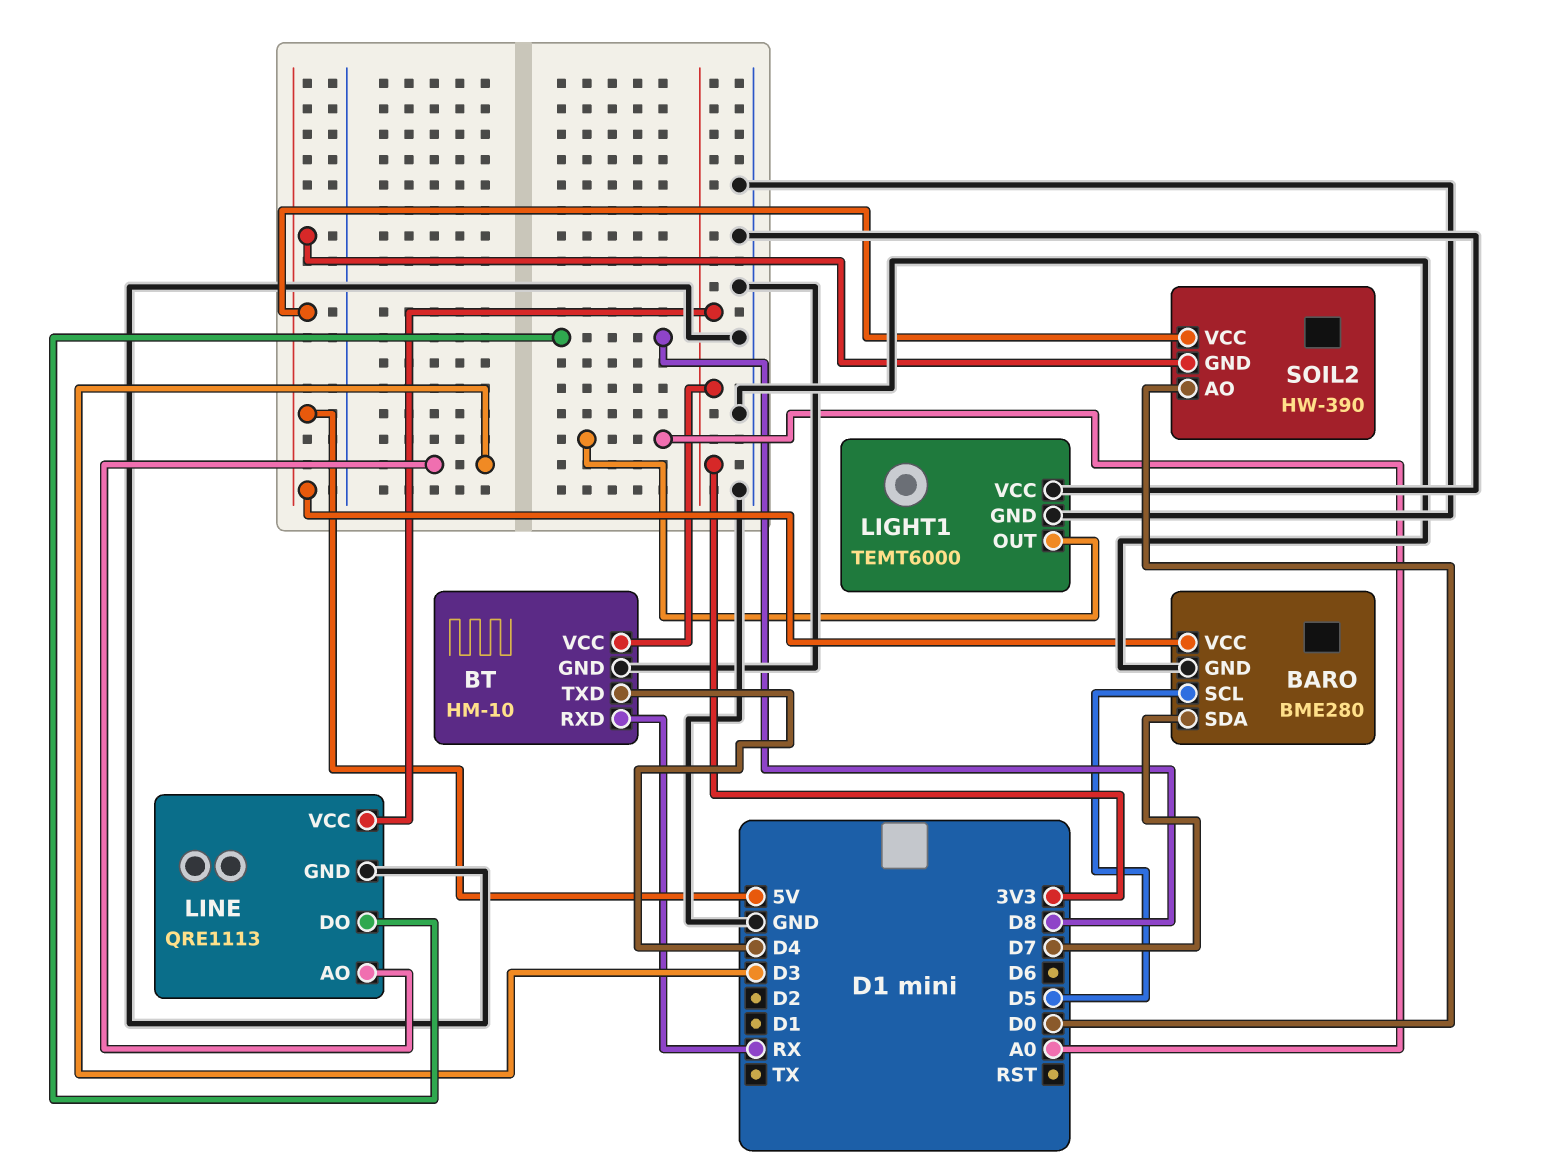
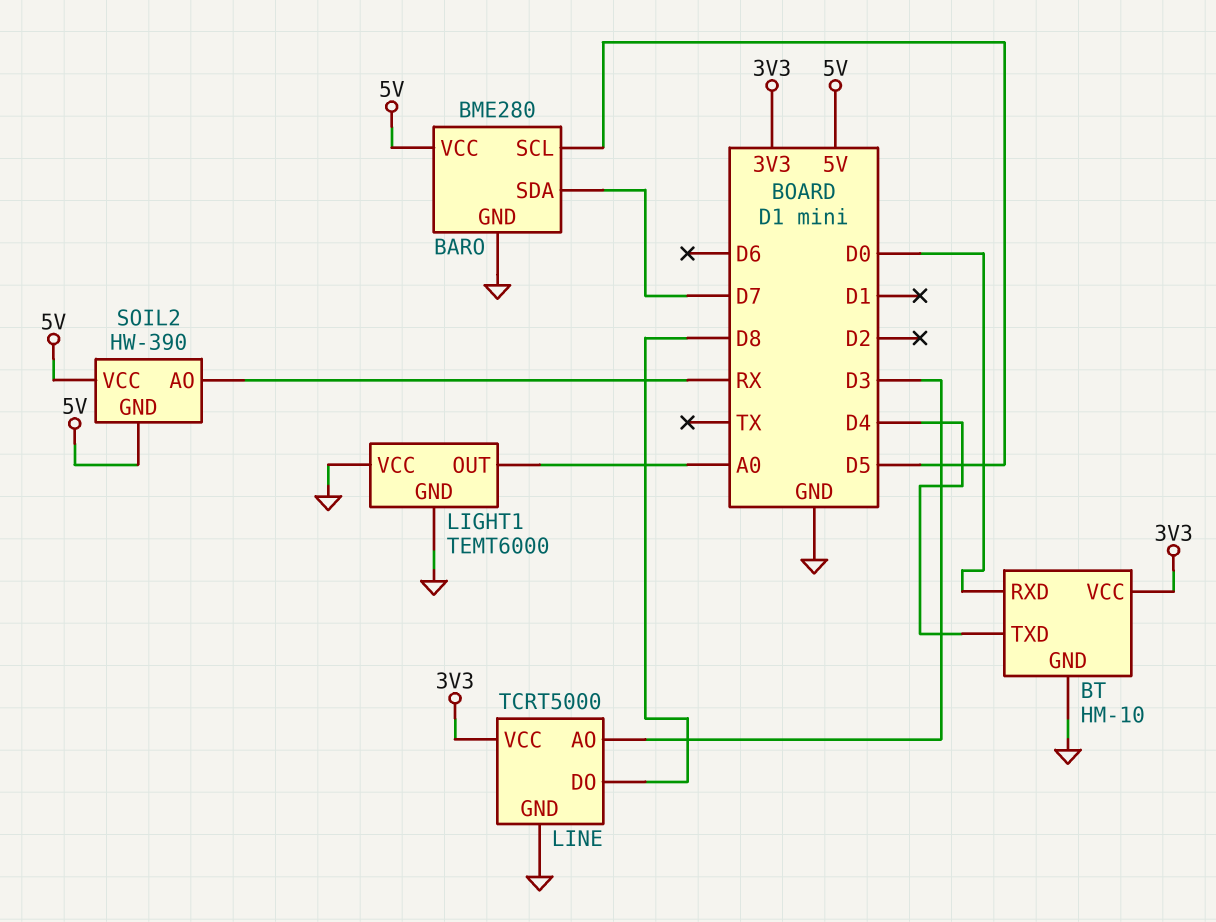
BT pin RXD: RX -> D0
LINE: QRE1113 -> TCRT5000
SOIL2 pin AO: D0 -> RX

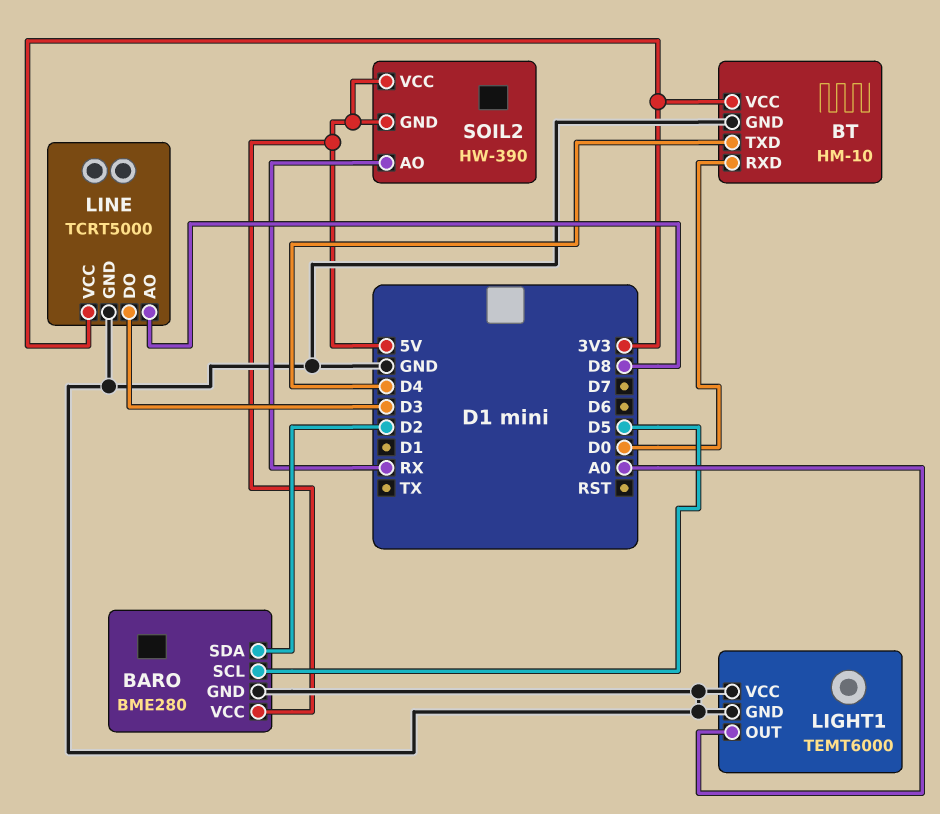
BARO pin SDA: D7 -> D2
LINE pin AO: D3 -> D8
LINE pin DO: D8 -> D3

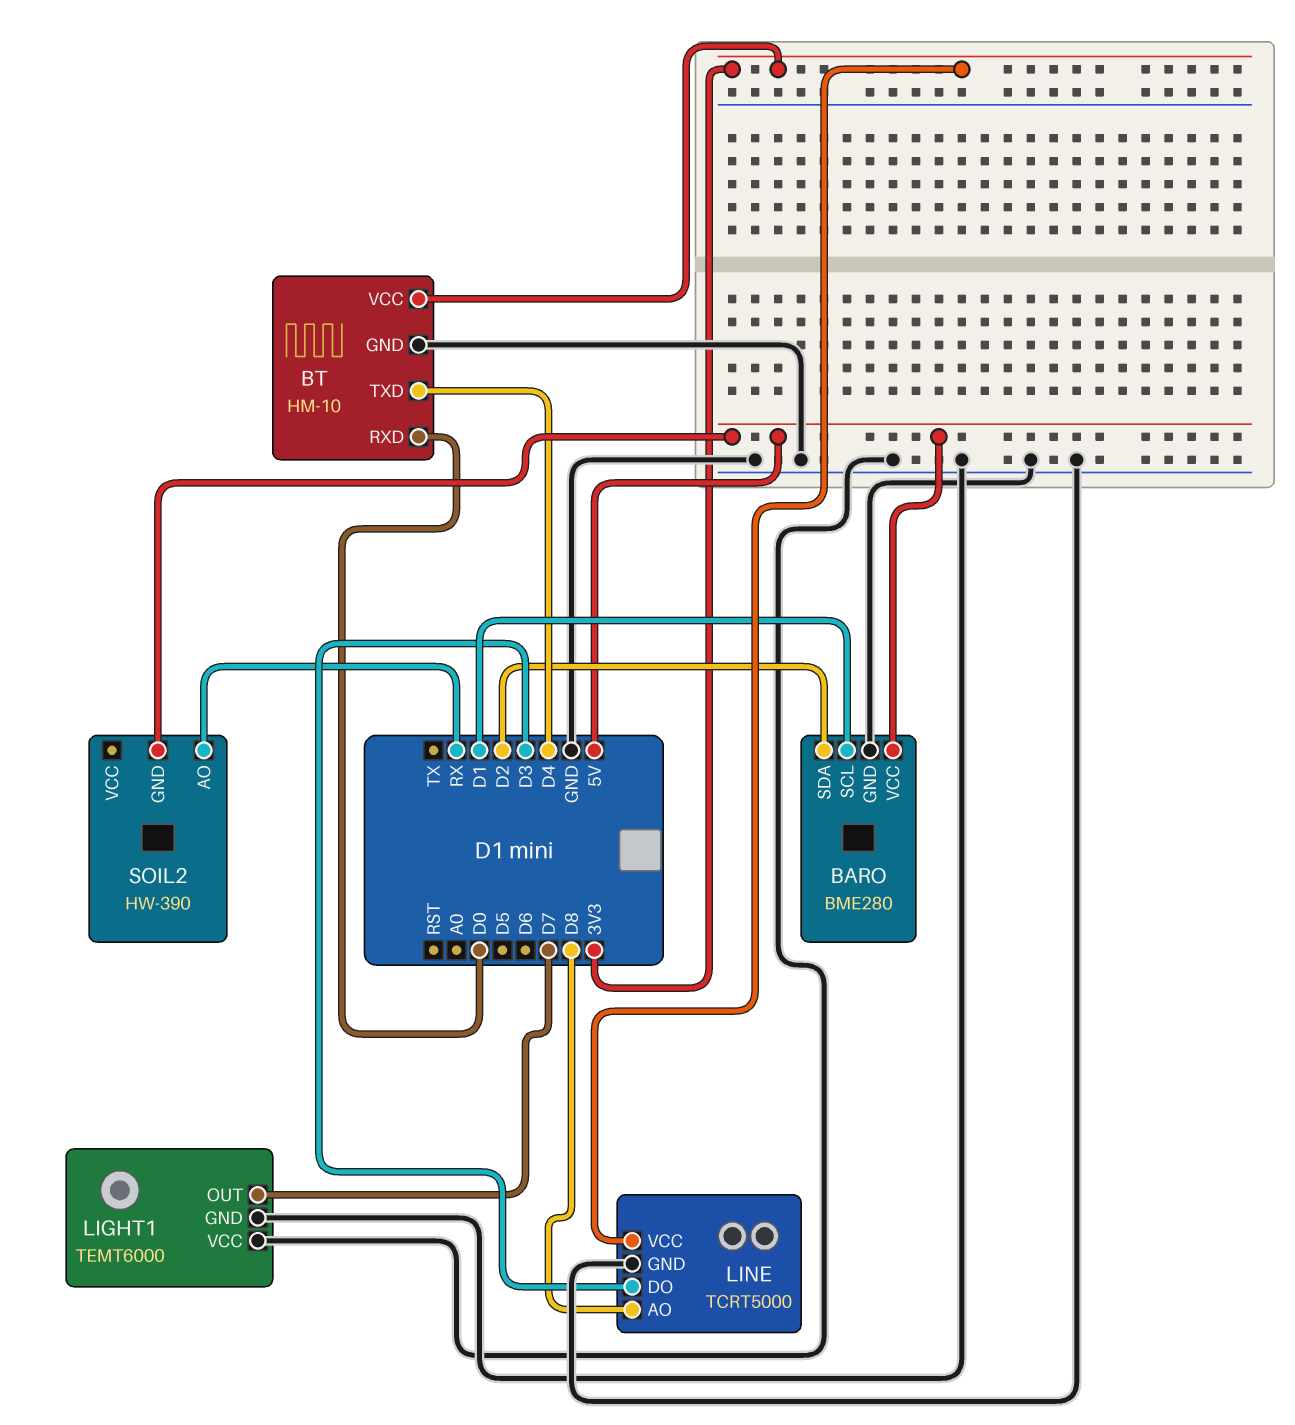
BARO pin SCL: D5 -> D1
LIGHT1 pin OUT: A0 -> D7
SOIL2 pin VCC: 5V -> none

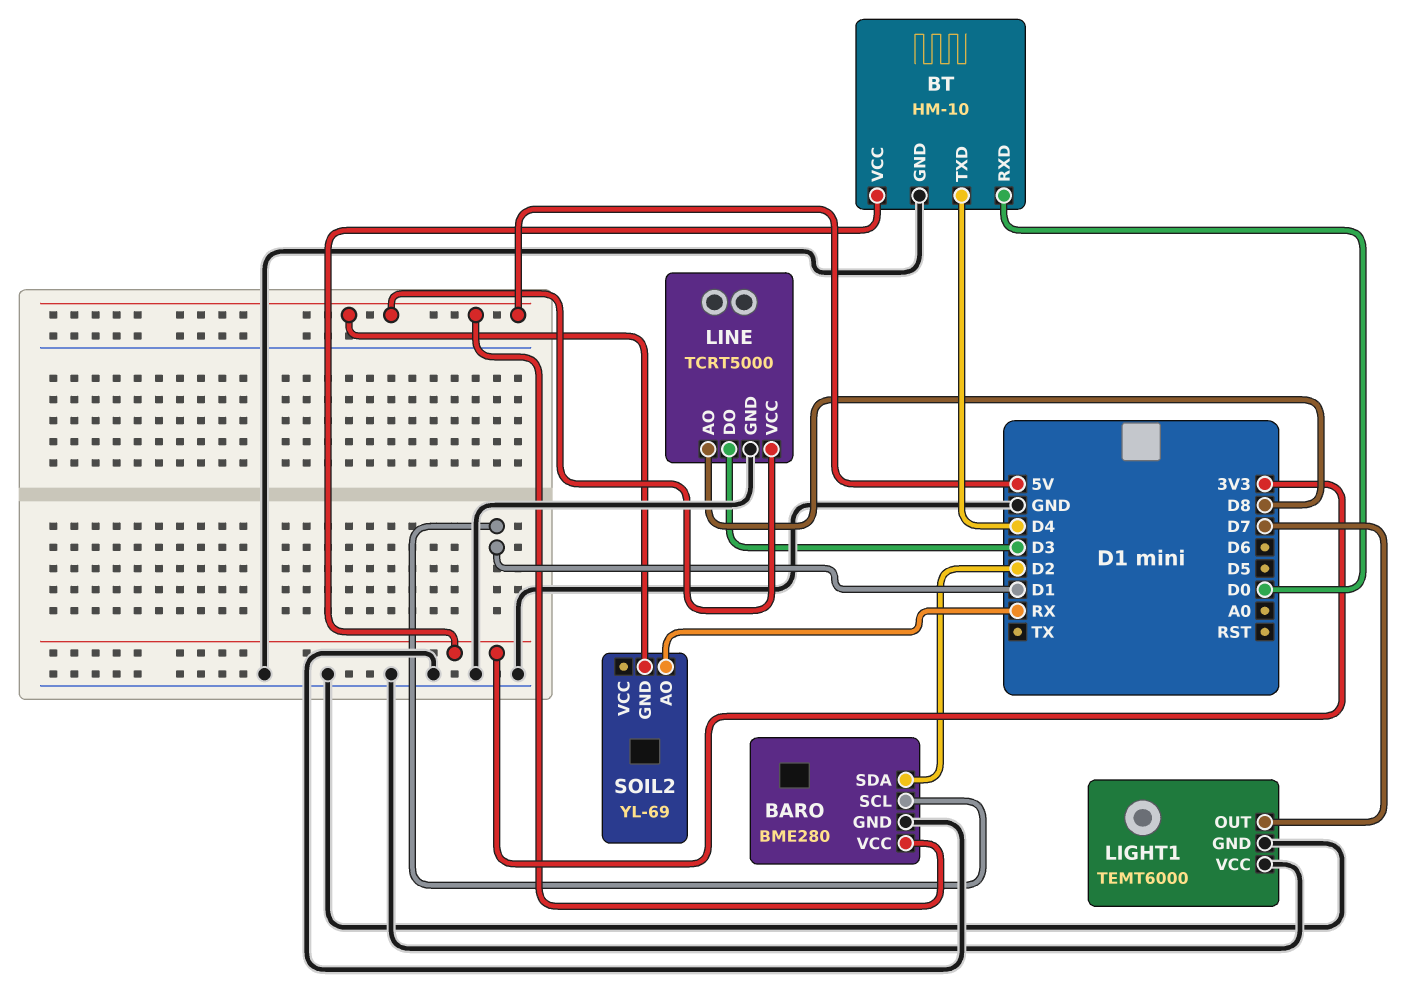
LINE pin VCC: 3V3 -> 5V
SOIL2: HW-390 -> YL-69

